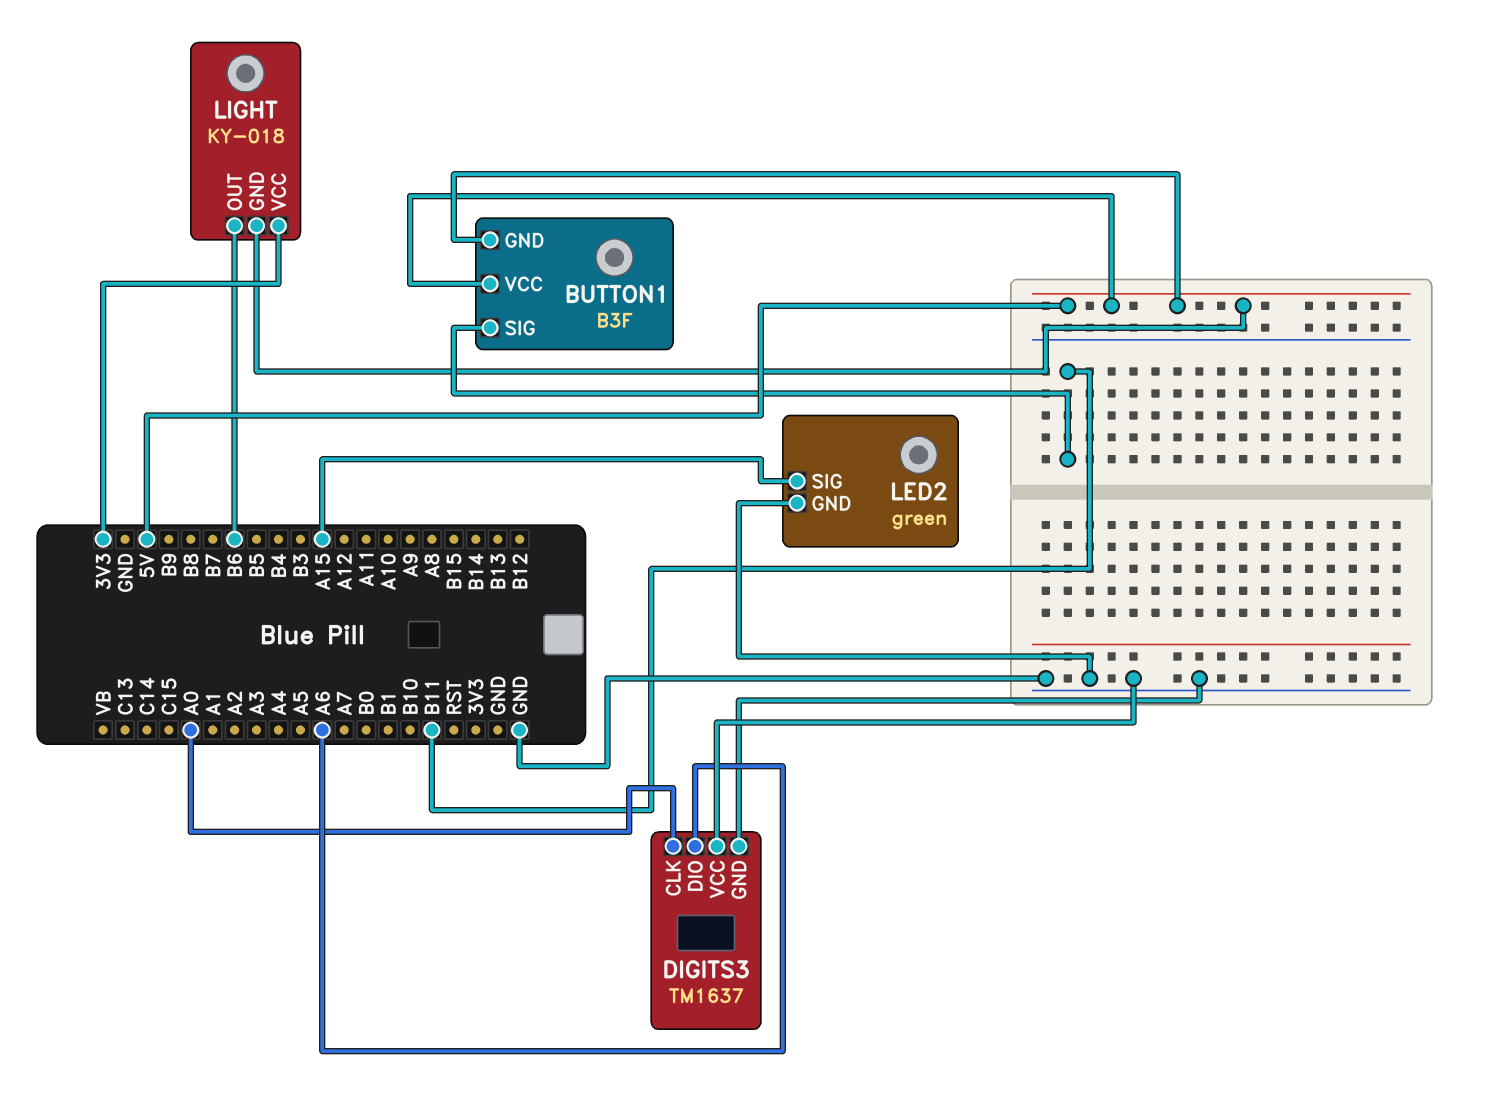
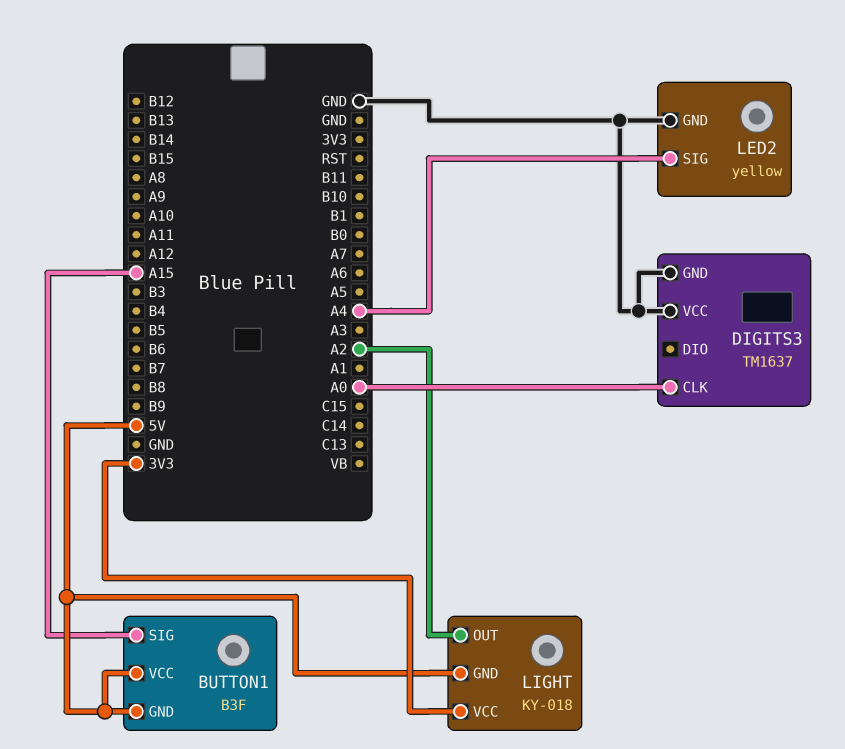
BUTTON1 pin SIG: B11 -> A15
DIGITS3 pin DIO: A6 -> none
LED2: green -> yellow
LED2 pin SIG: A15 -> A4
LIGHT pin OUT: B6 -> A2

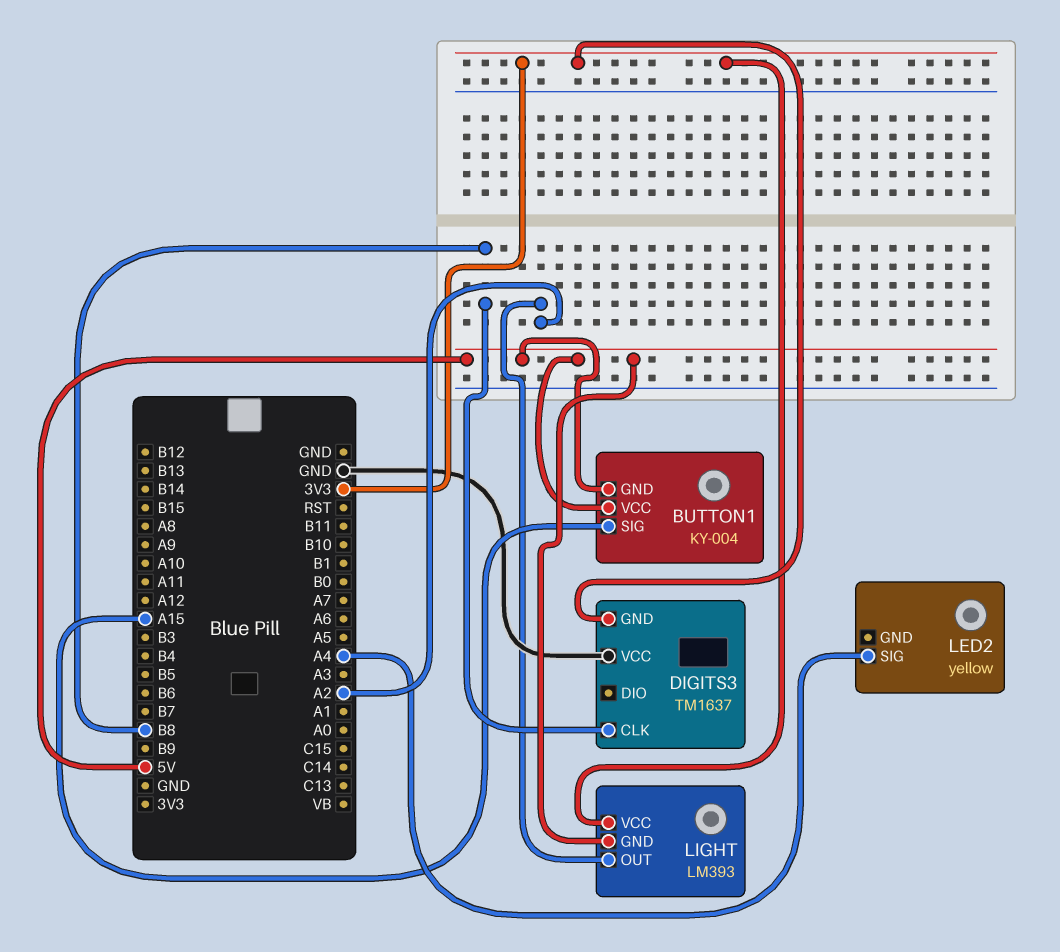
BUTTON1: B3F -> KY-004
DIGITS3 pin CLK: A0 -> B8
DIGITS3 pin GND: GND -> 3V3
LED2 pin GND: GND -> none
LIGHT: KY-018 -> LM393

